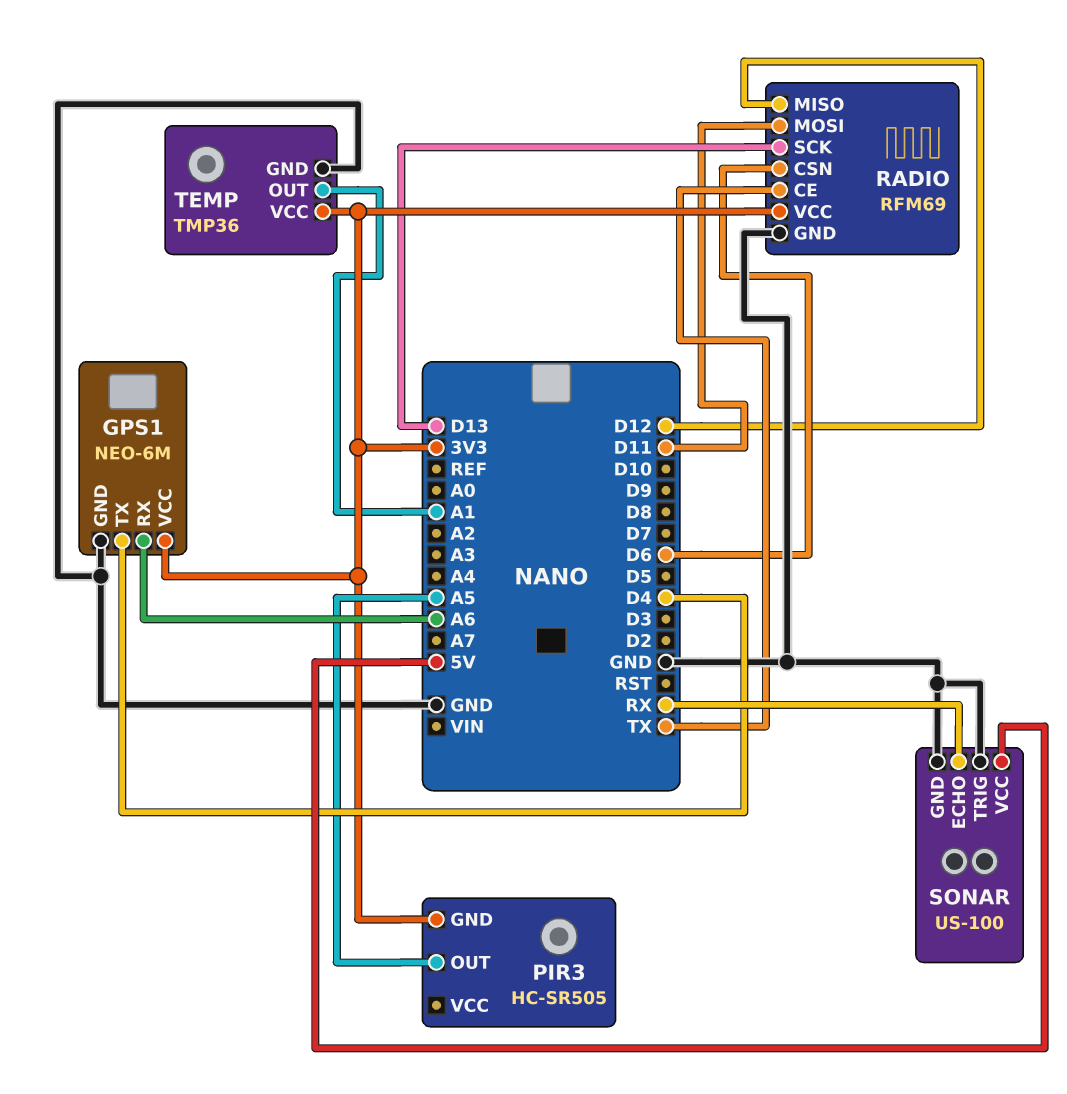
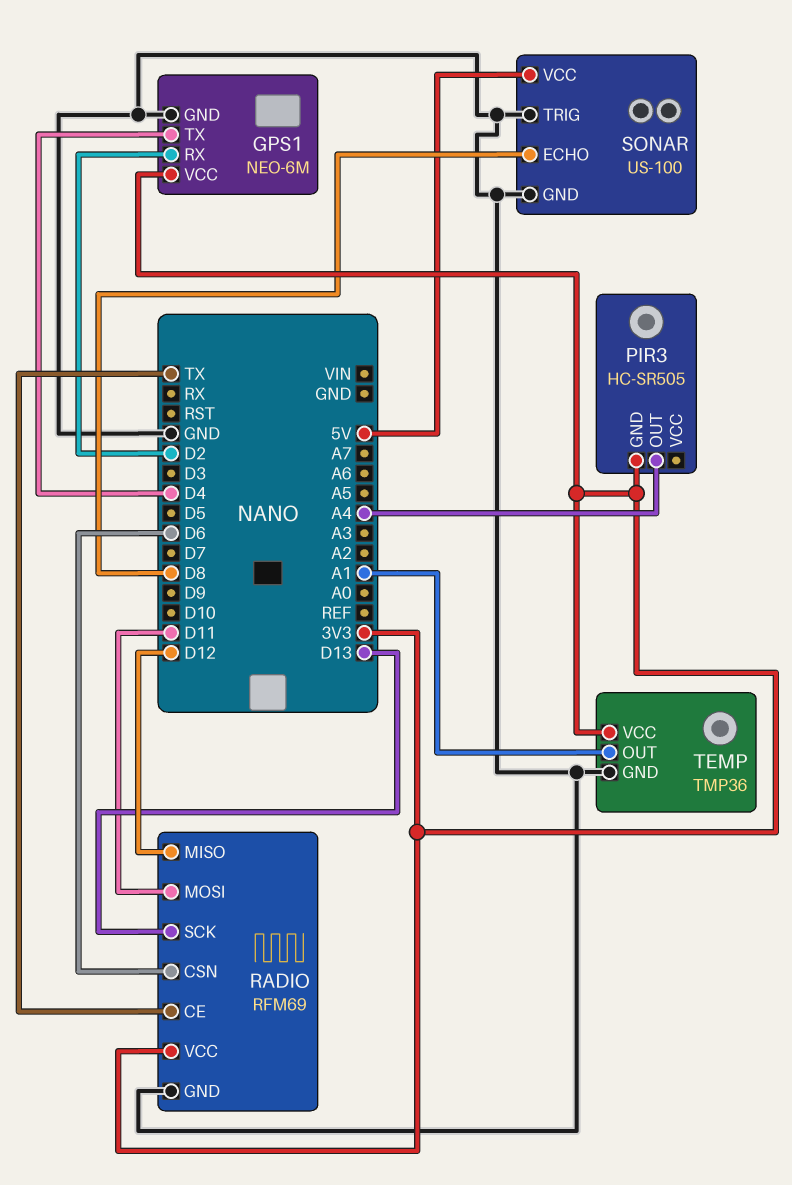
GPS1 pin RX: A6 -> D2
PIR3 pin OUT: A5 -> A4
SONAR pin ECHO: RX -> D8

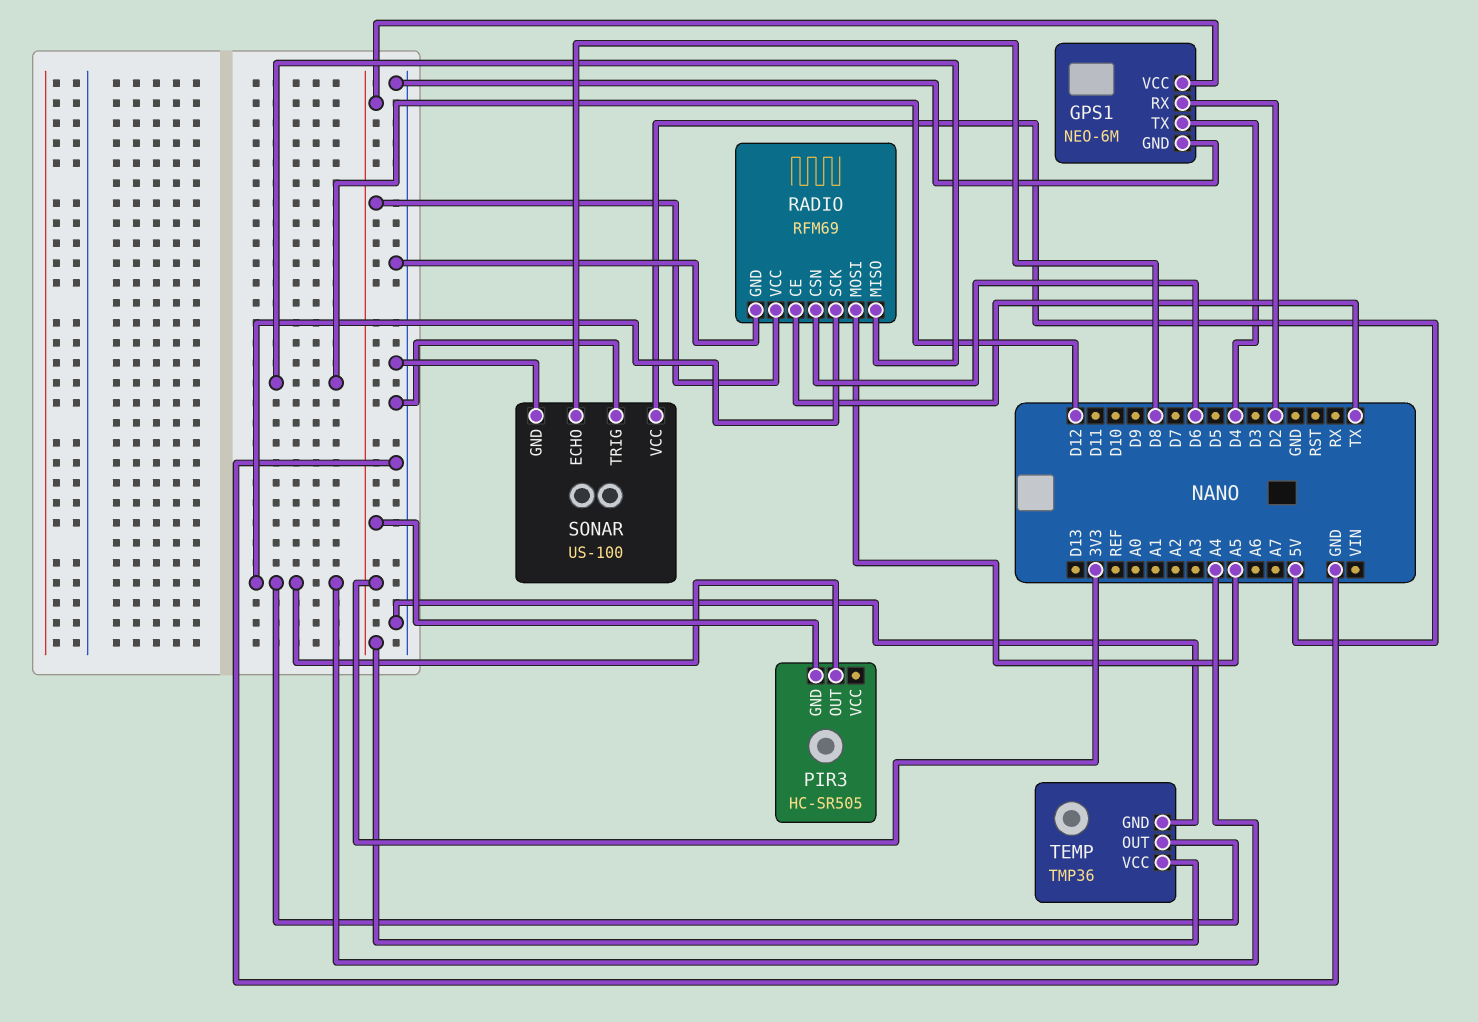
RADIO pin MOSI: D11 -> A5
RADIO pin SCK: D13 -> A4
TEMP pin OUT: A1 -> A4

